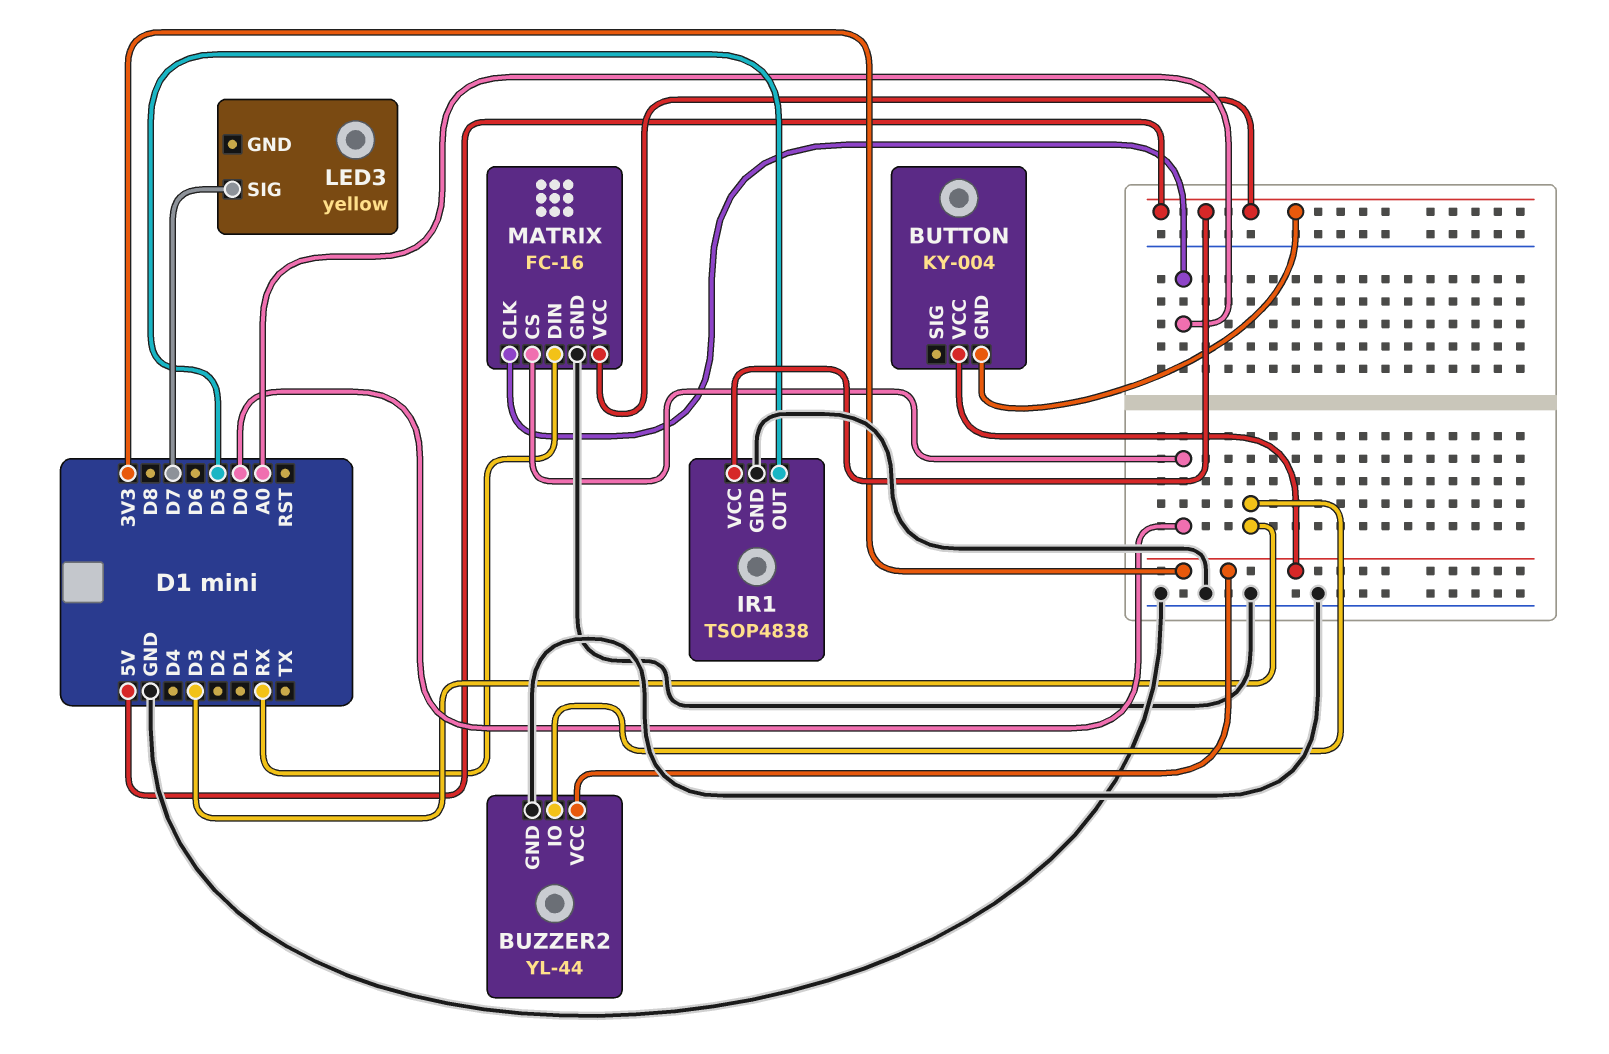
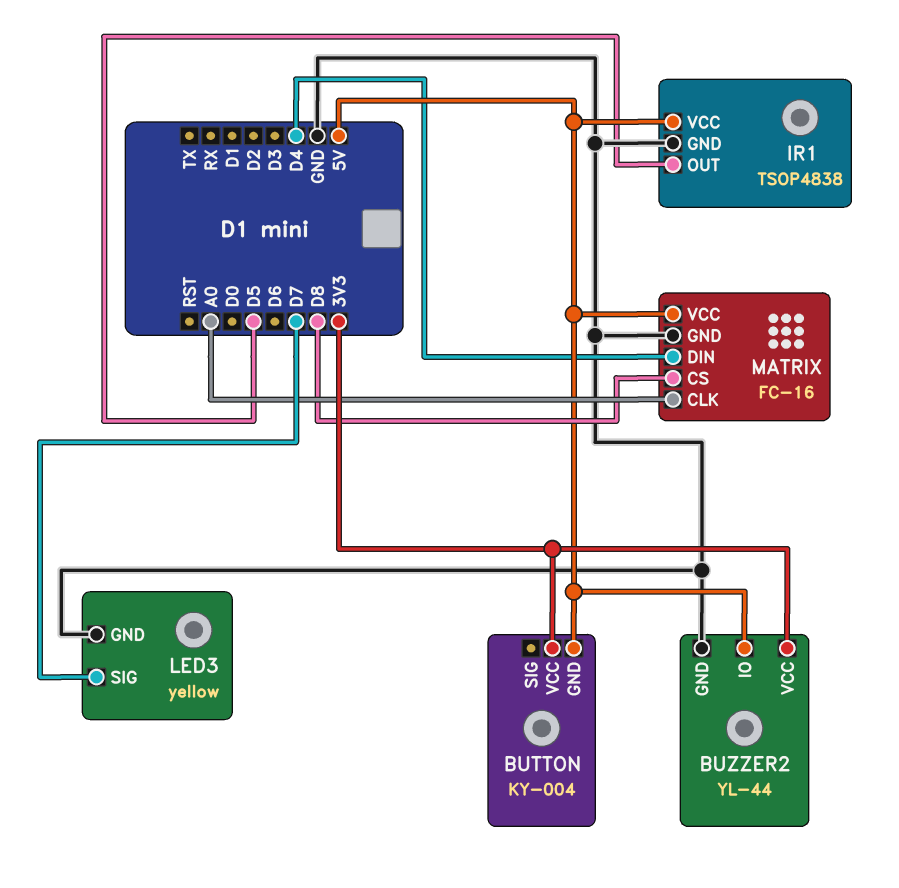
BUZZER2 pin IO: D3 -> 5V
LED3 pin GND: none -> GND
MATRIX pin CS: D0 -> D8
MATRIX pin DIN: RX -> D4

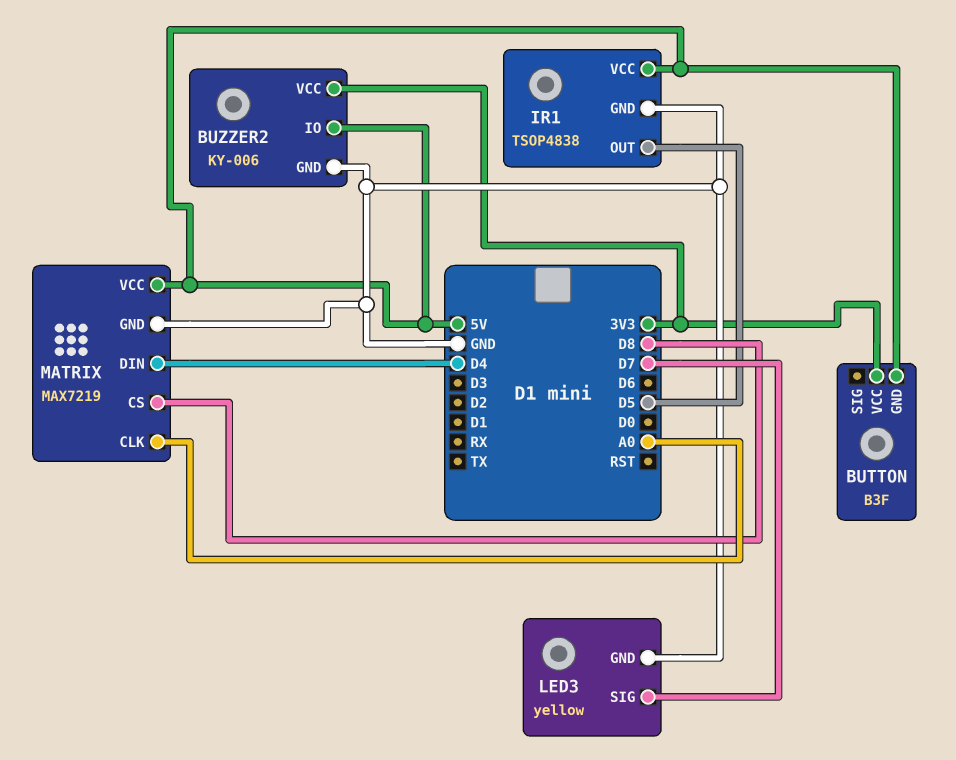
BUTTON: KY-004 -> B3F
BUZZER2: YL-44 -> KY-006
MATRIX: FC-16 -> MAX7219

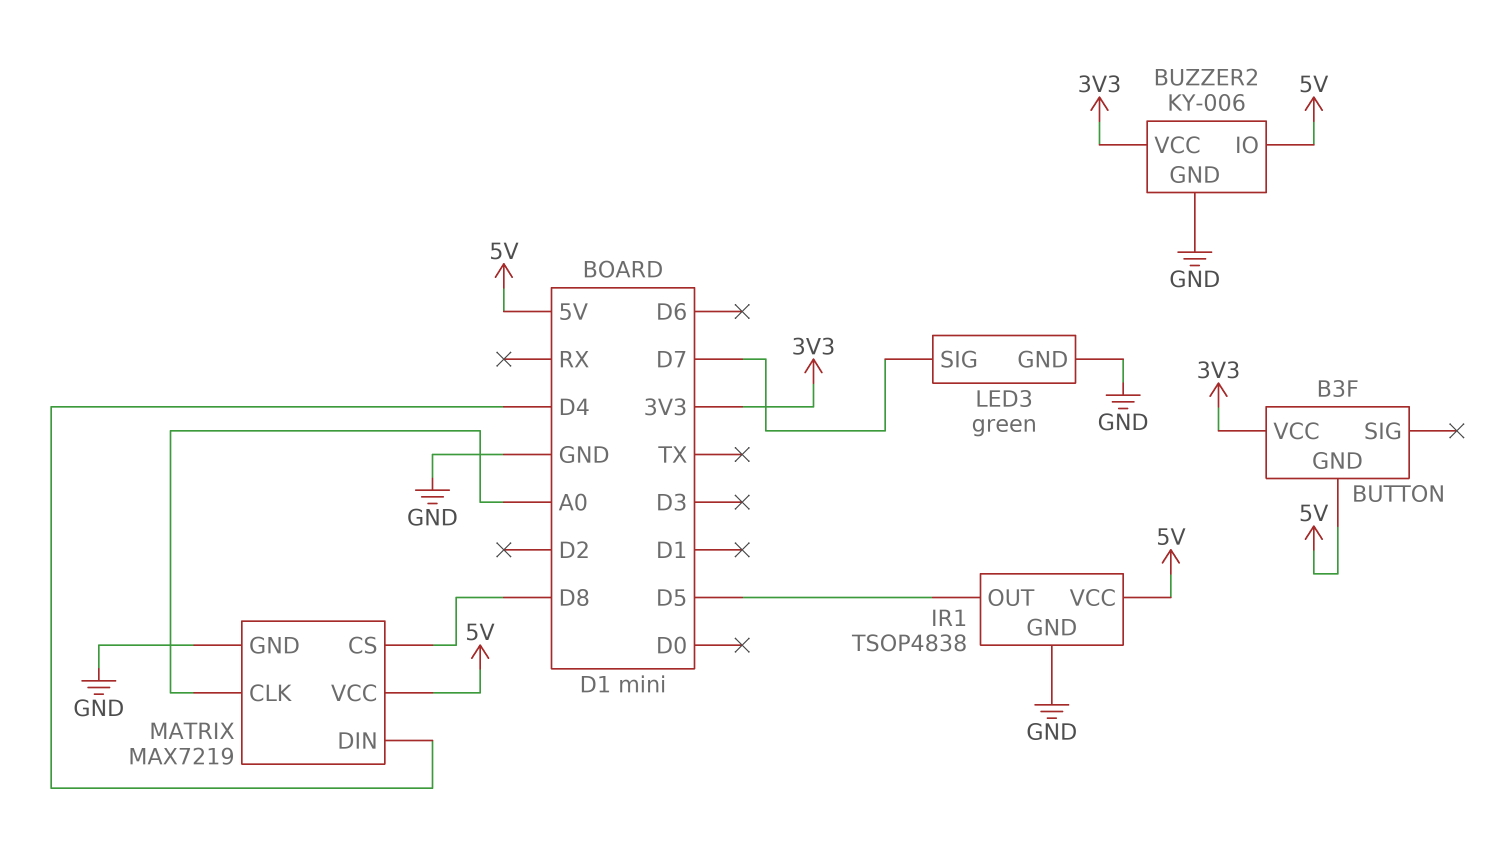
LED3: yellow -> green

